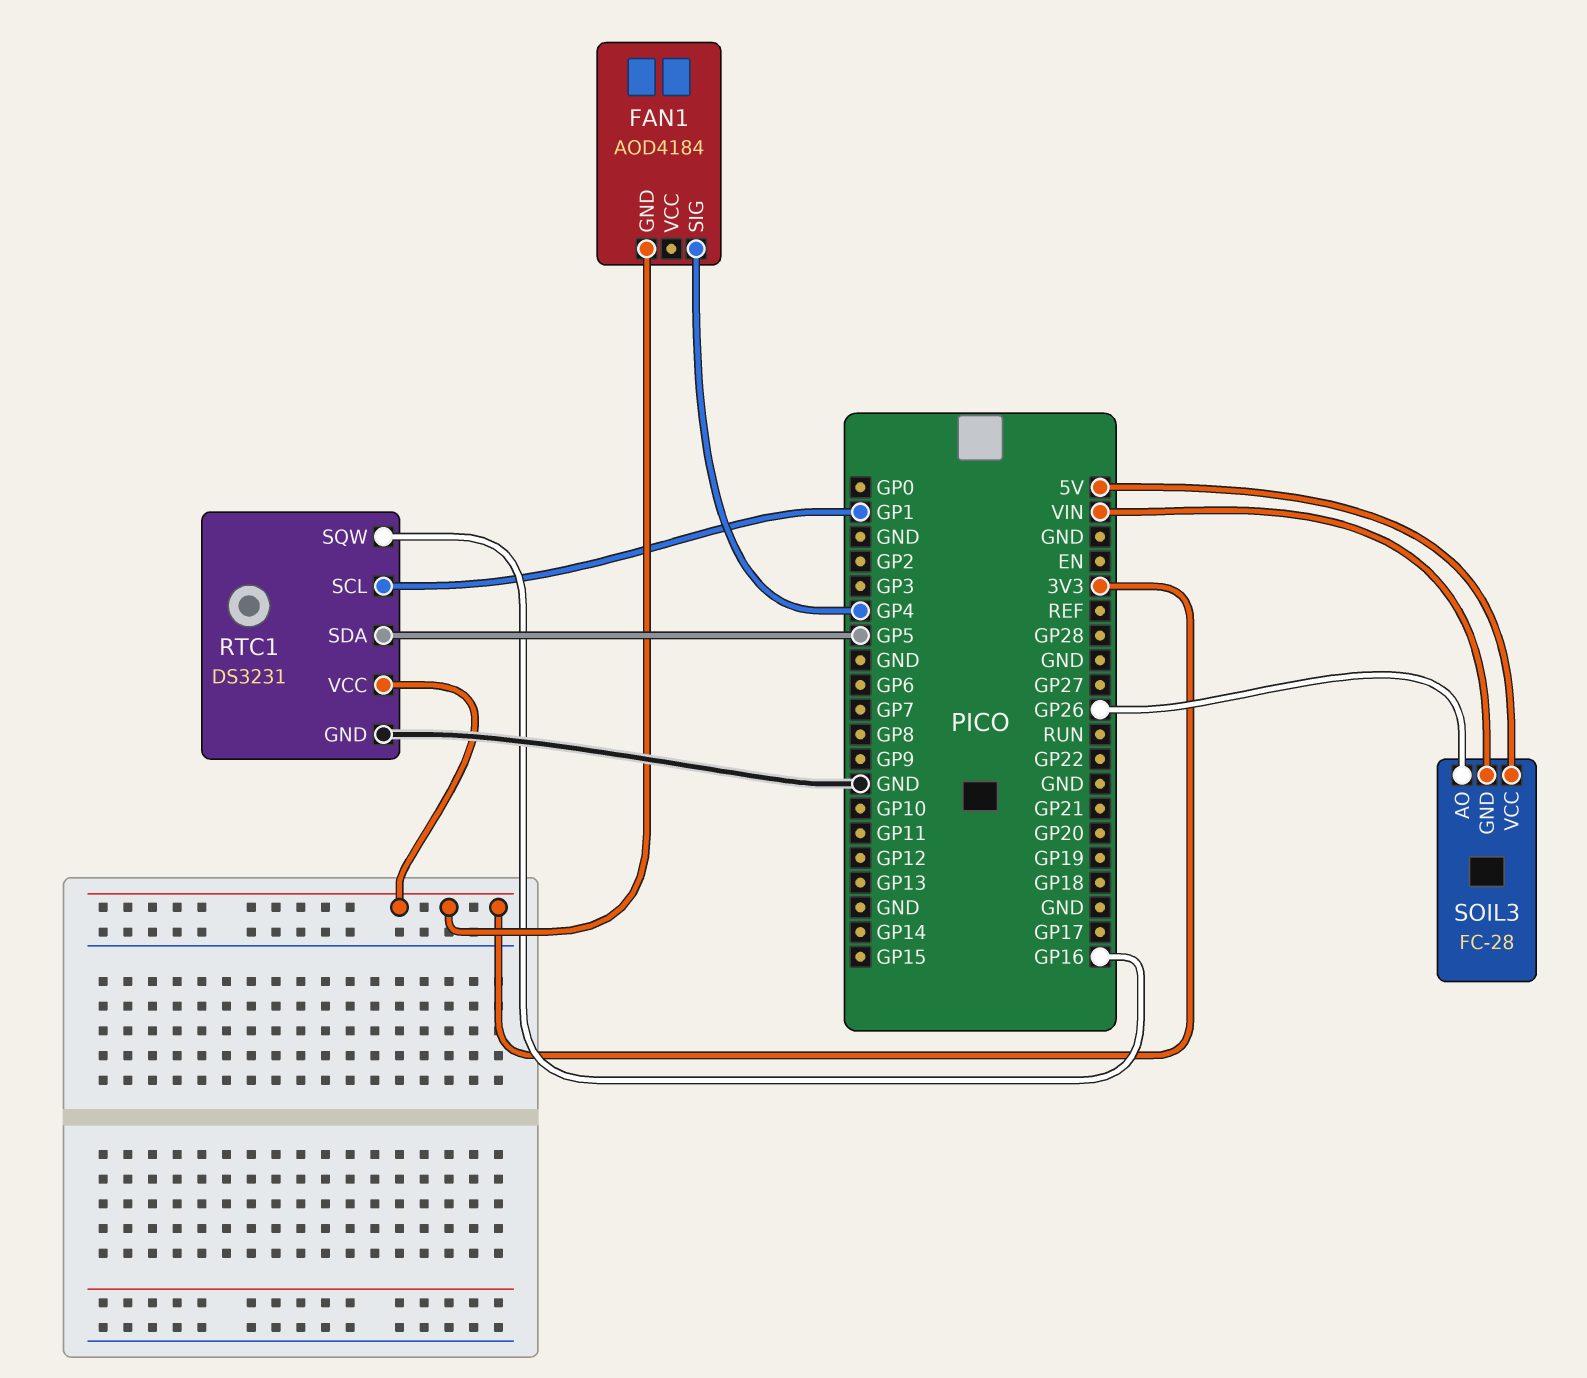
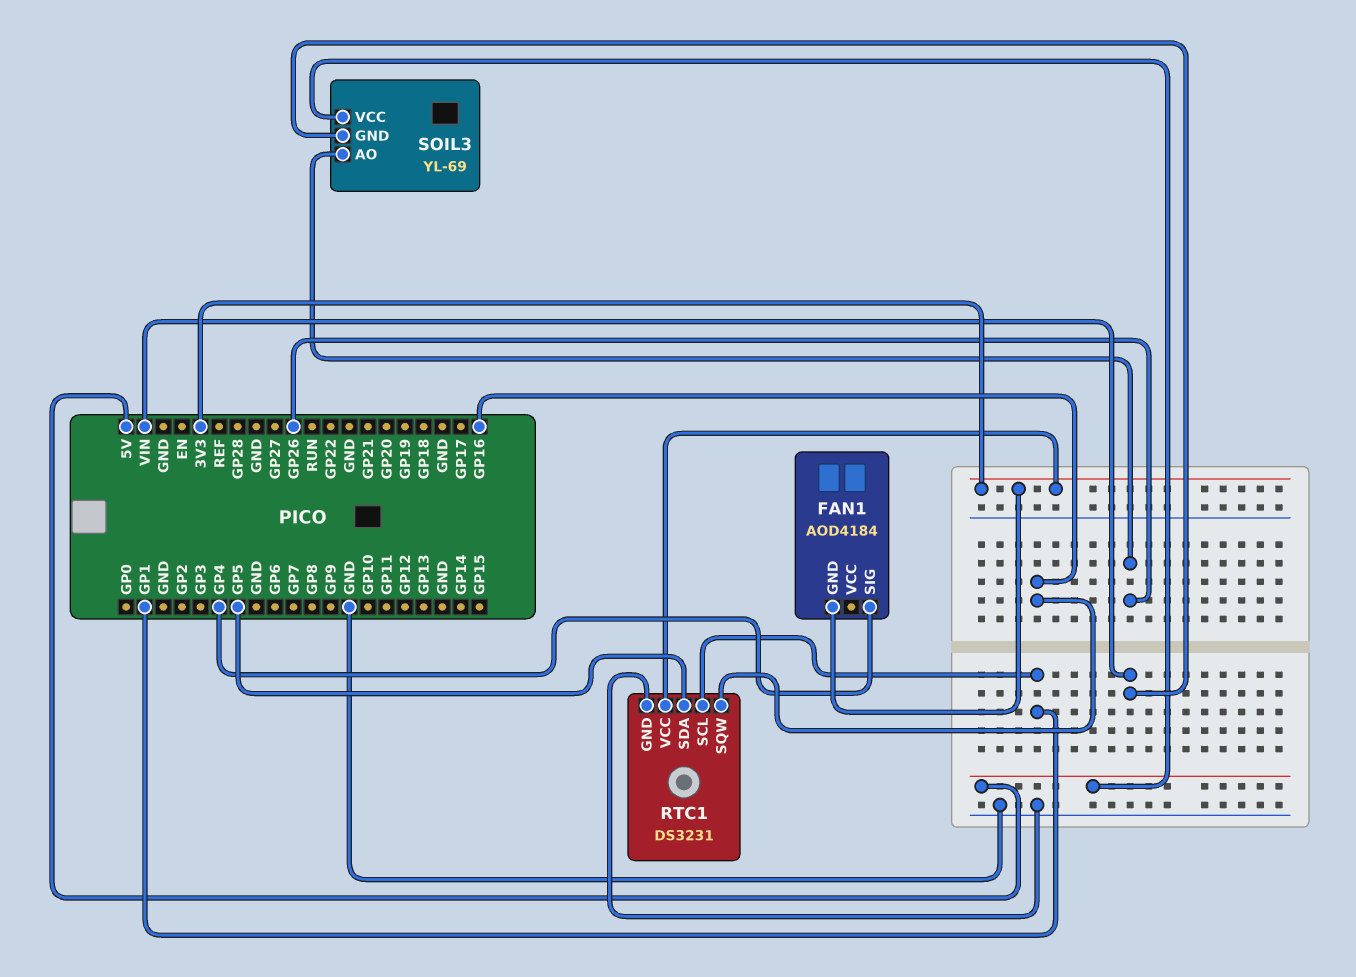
SOIL3: FC-28 -> YL-69

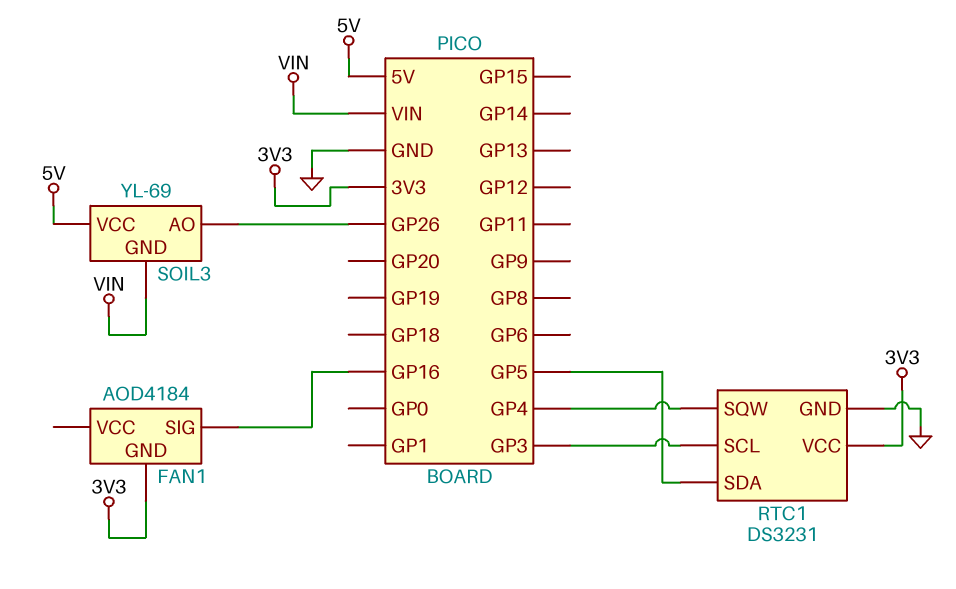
FAN1 pin SIG: GP4 -> GP16
RTC1 pin SCL: GP1 -> GP3
RTC1 pin SQW: GP16 -> GP4

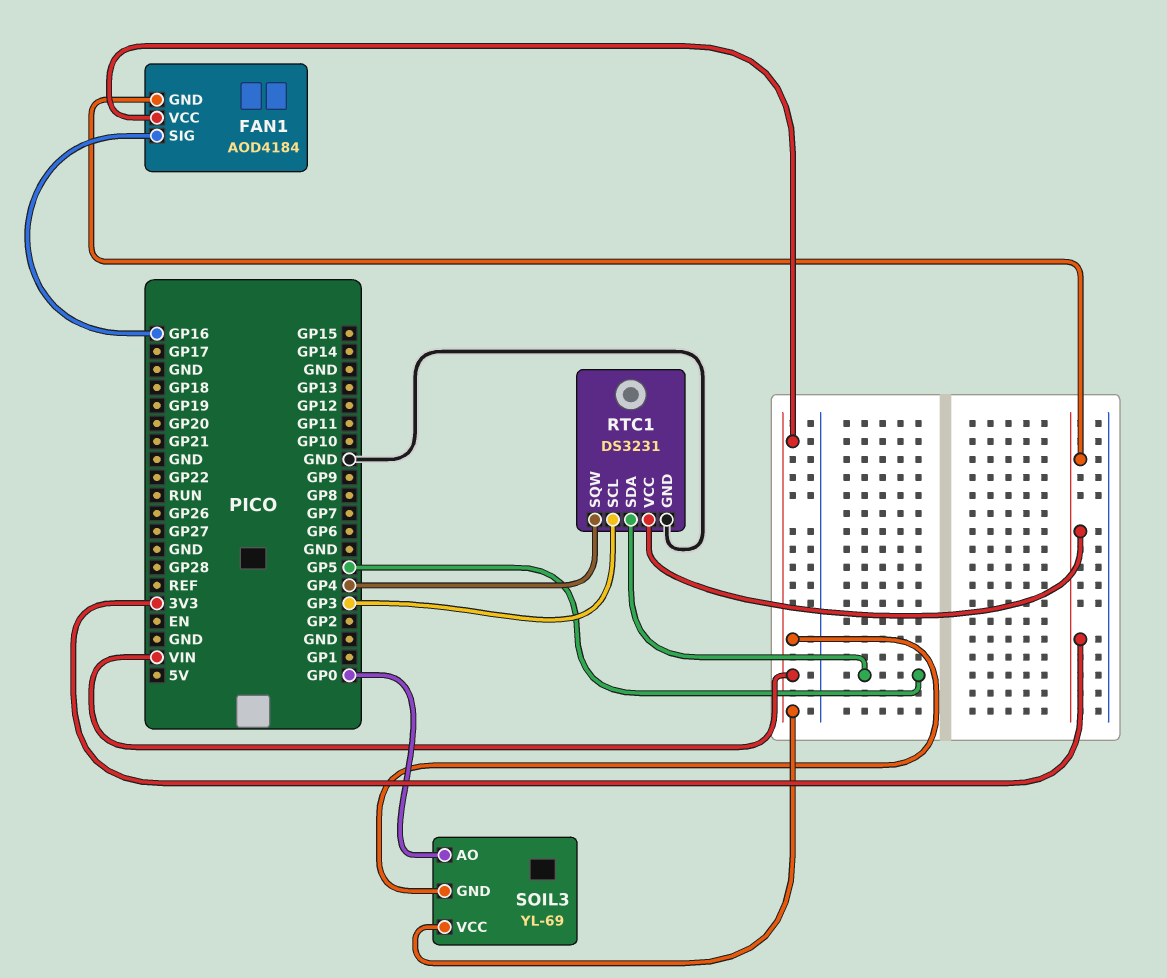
FAN1 pin VCC: none -> VIN
SOIL3 pin AO: GP26 -> GP0
SOIL3 pin VCC: 5V -> VIN

